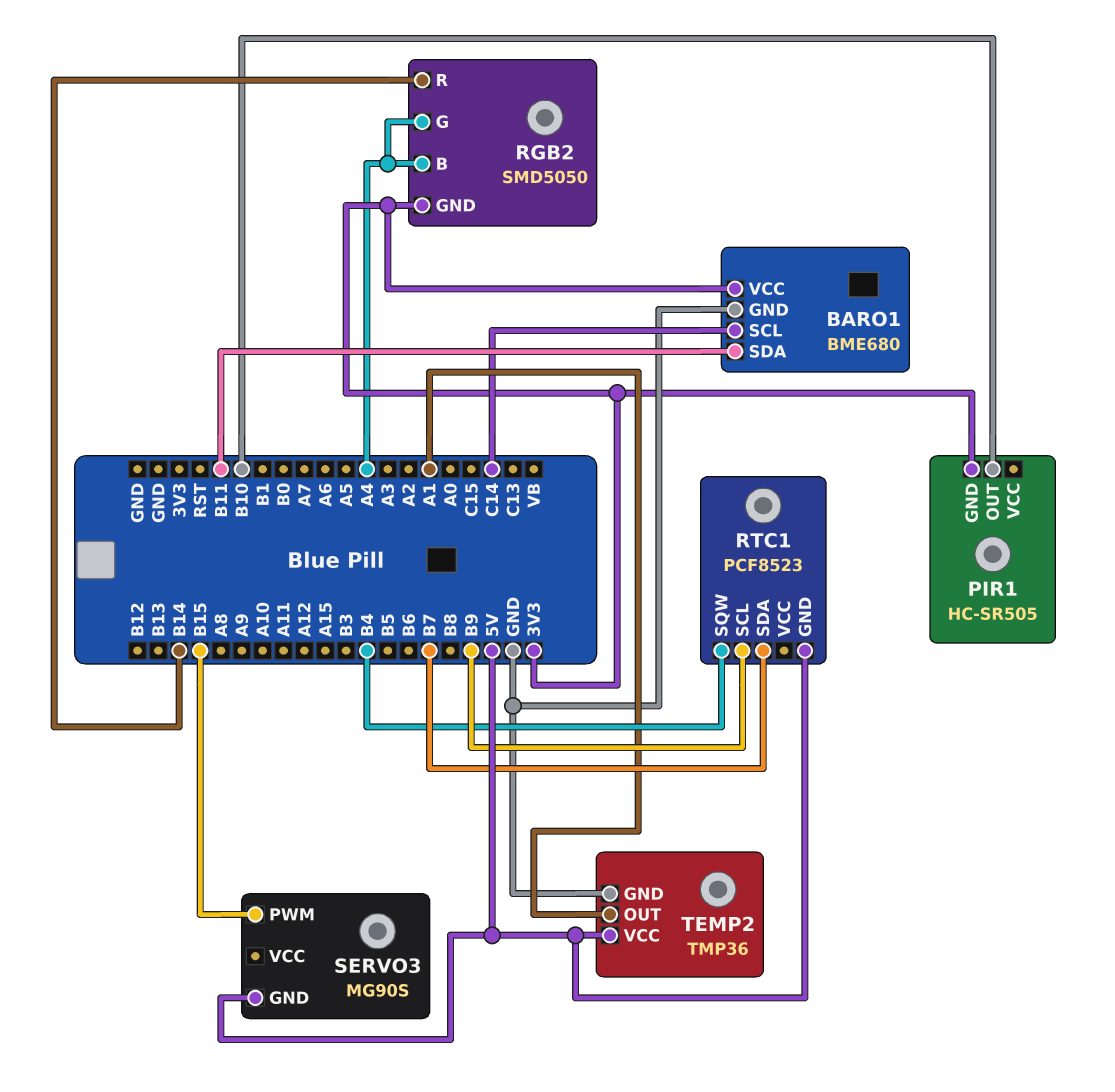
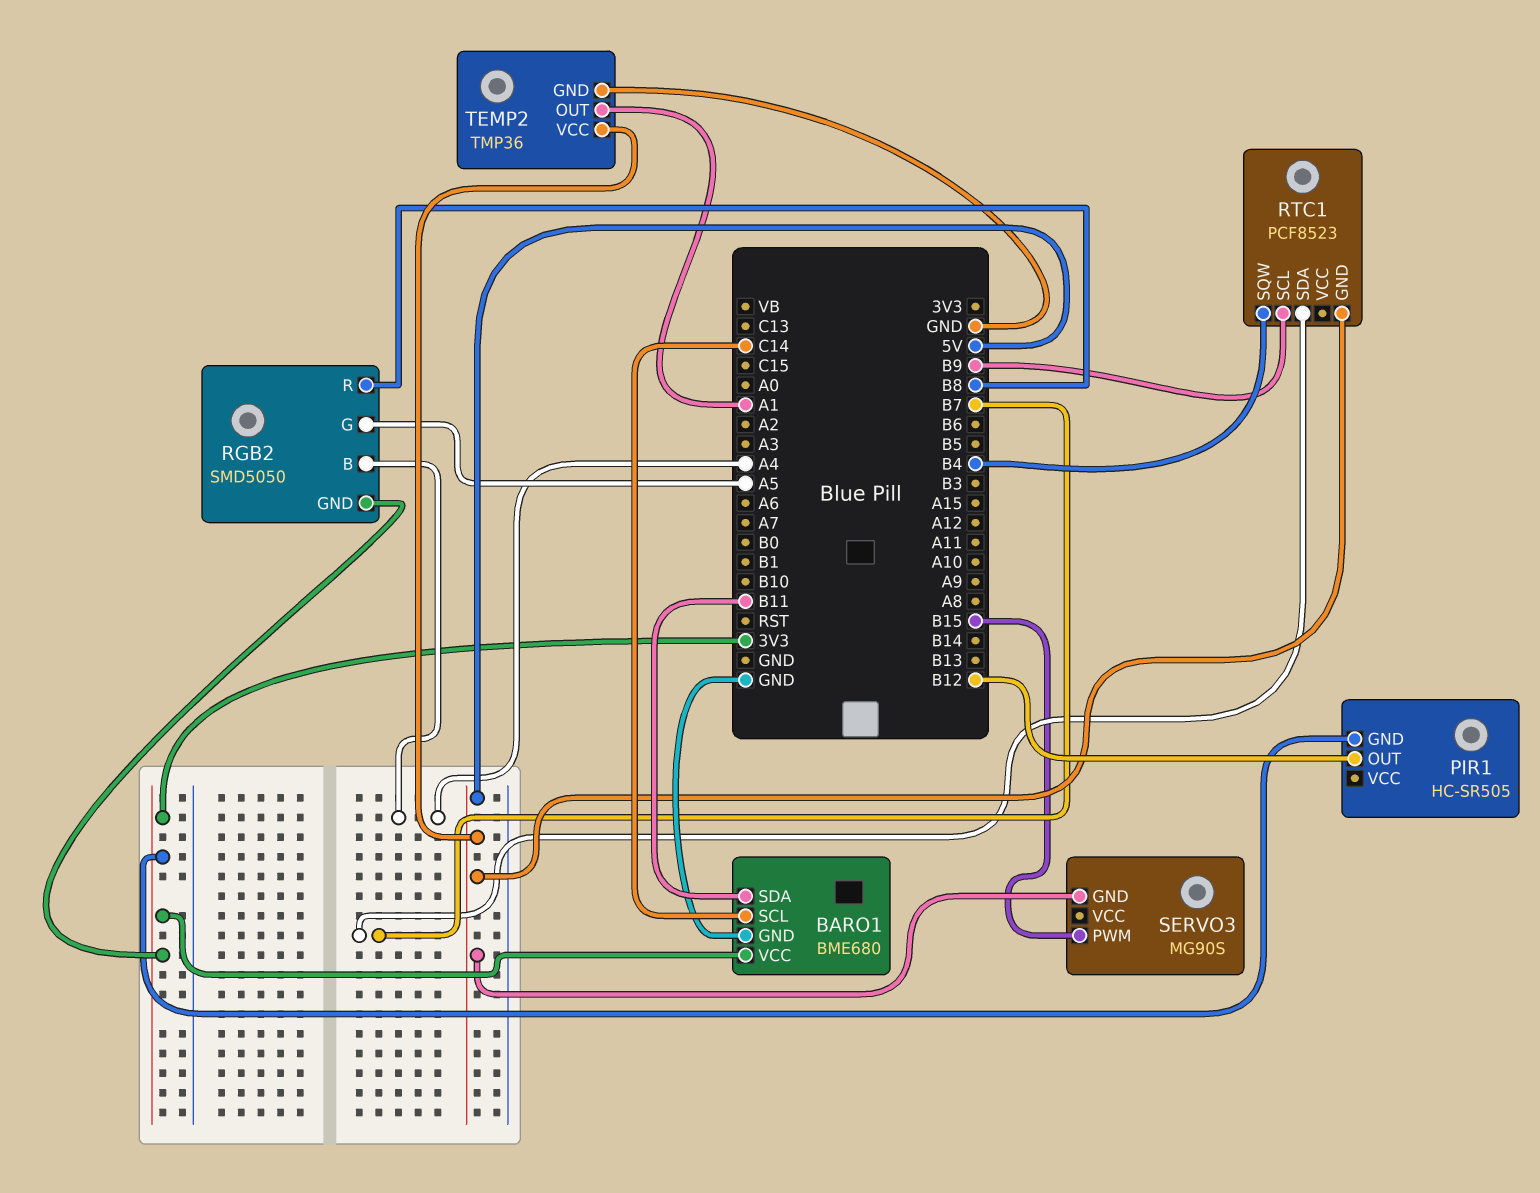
PIR1 pin OUT: B10 -> B12
RGB2 pin G: A4 -> A5
RGB2 pin R: B14 -> B8

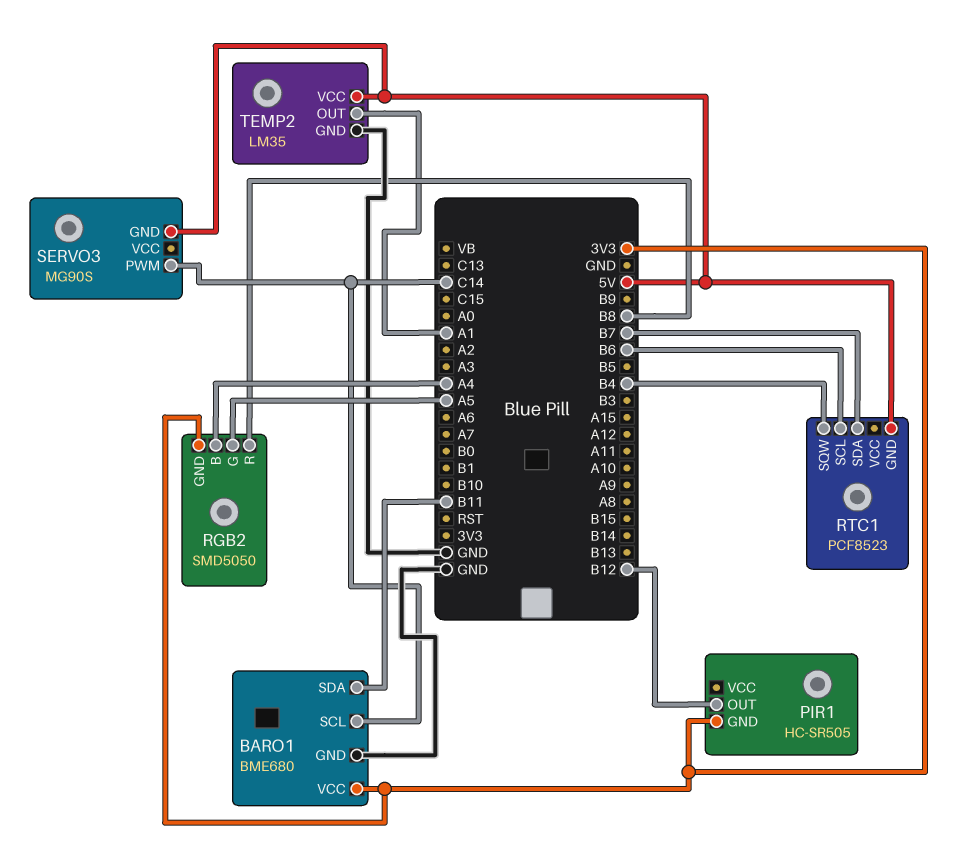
RTC1 pin SCL: B9 -> B6
SERVO3 pin PWM: B15 -> C14
TEMP2: TMP36 -> LM35

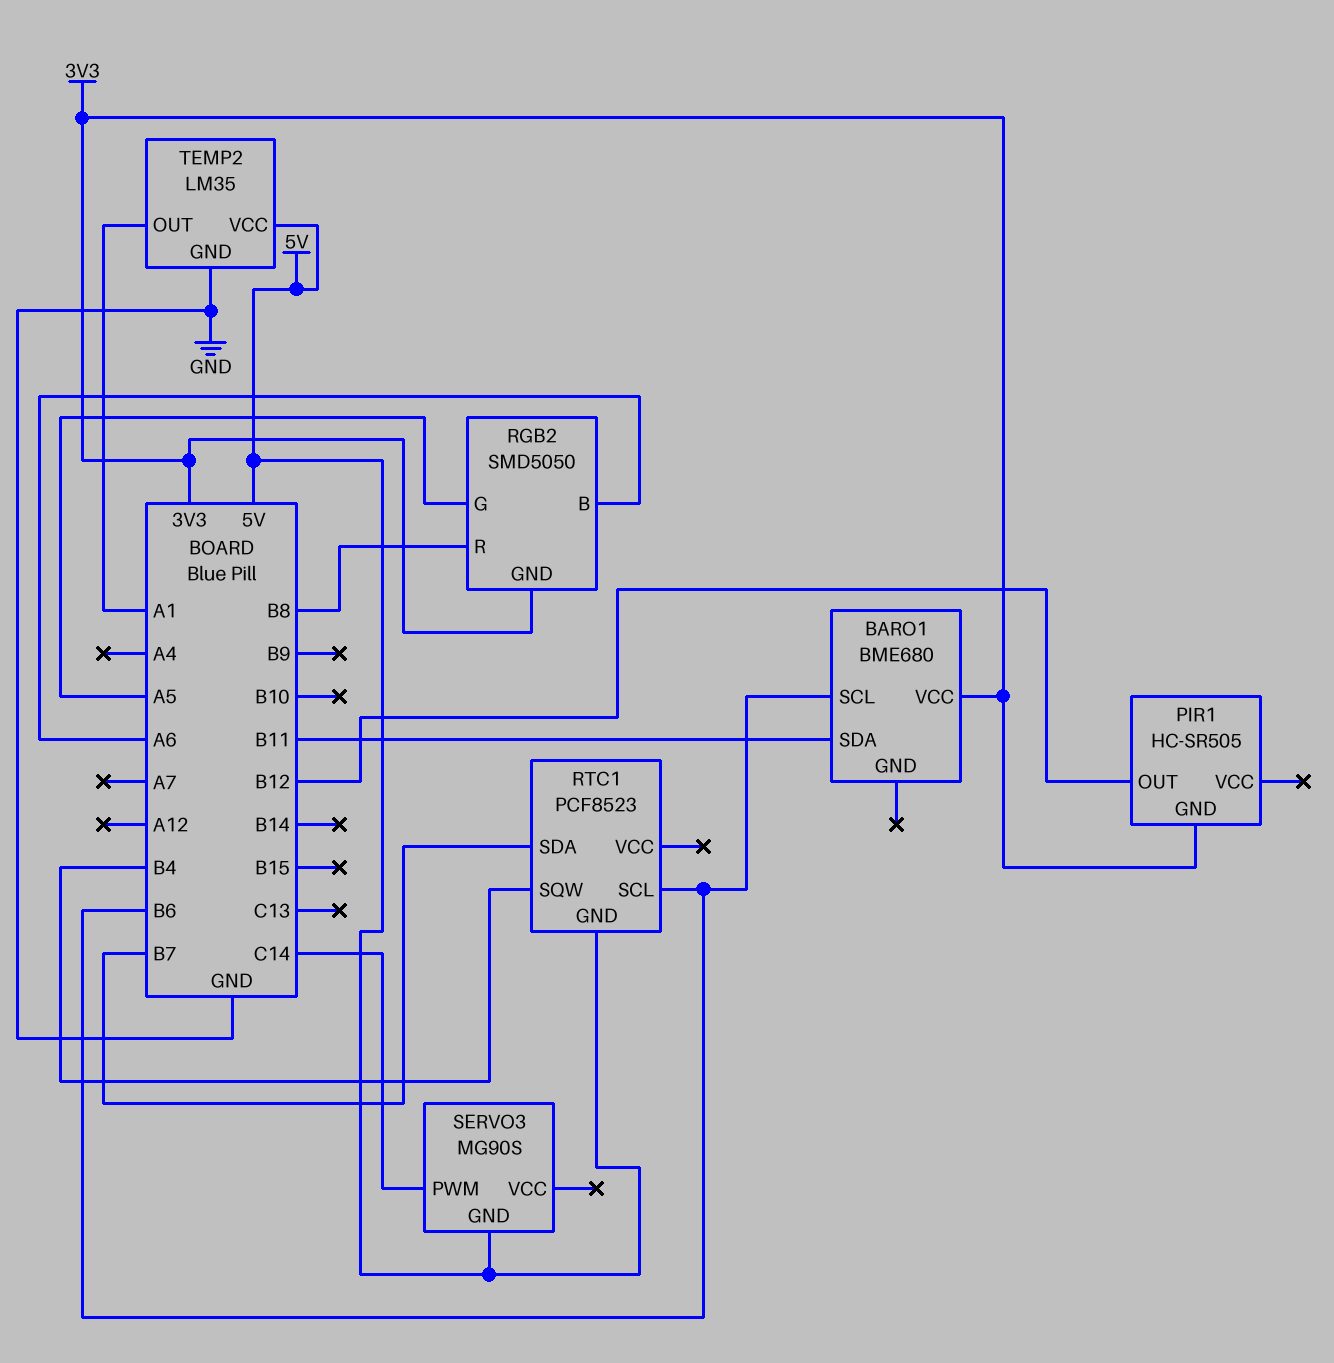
BARO1 pin GND: GND -> none
BARO1 pin SCL: C14 -> B6
RGB2 pin B: A4 -> A6

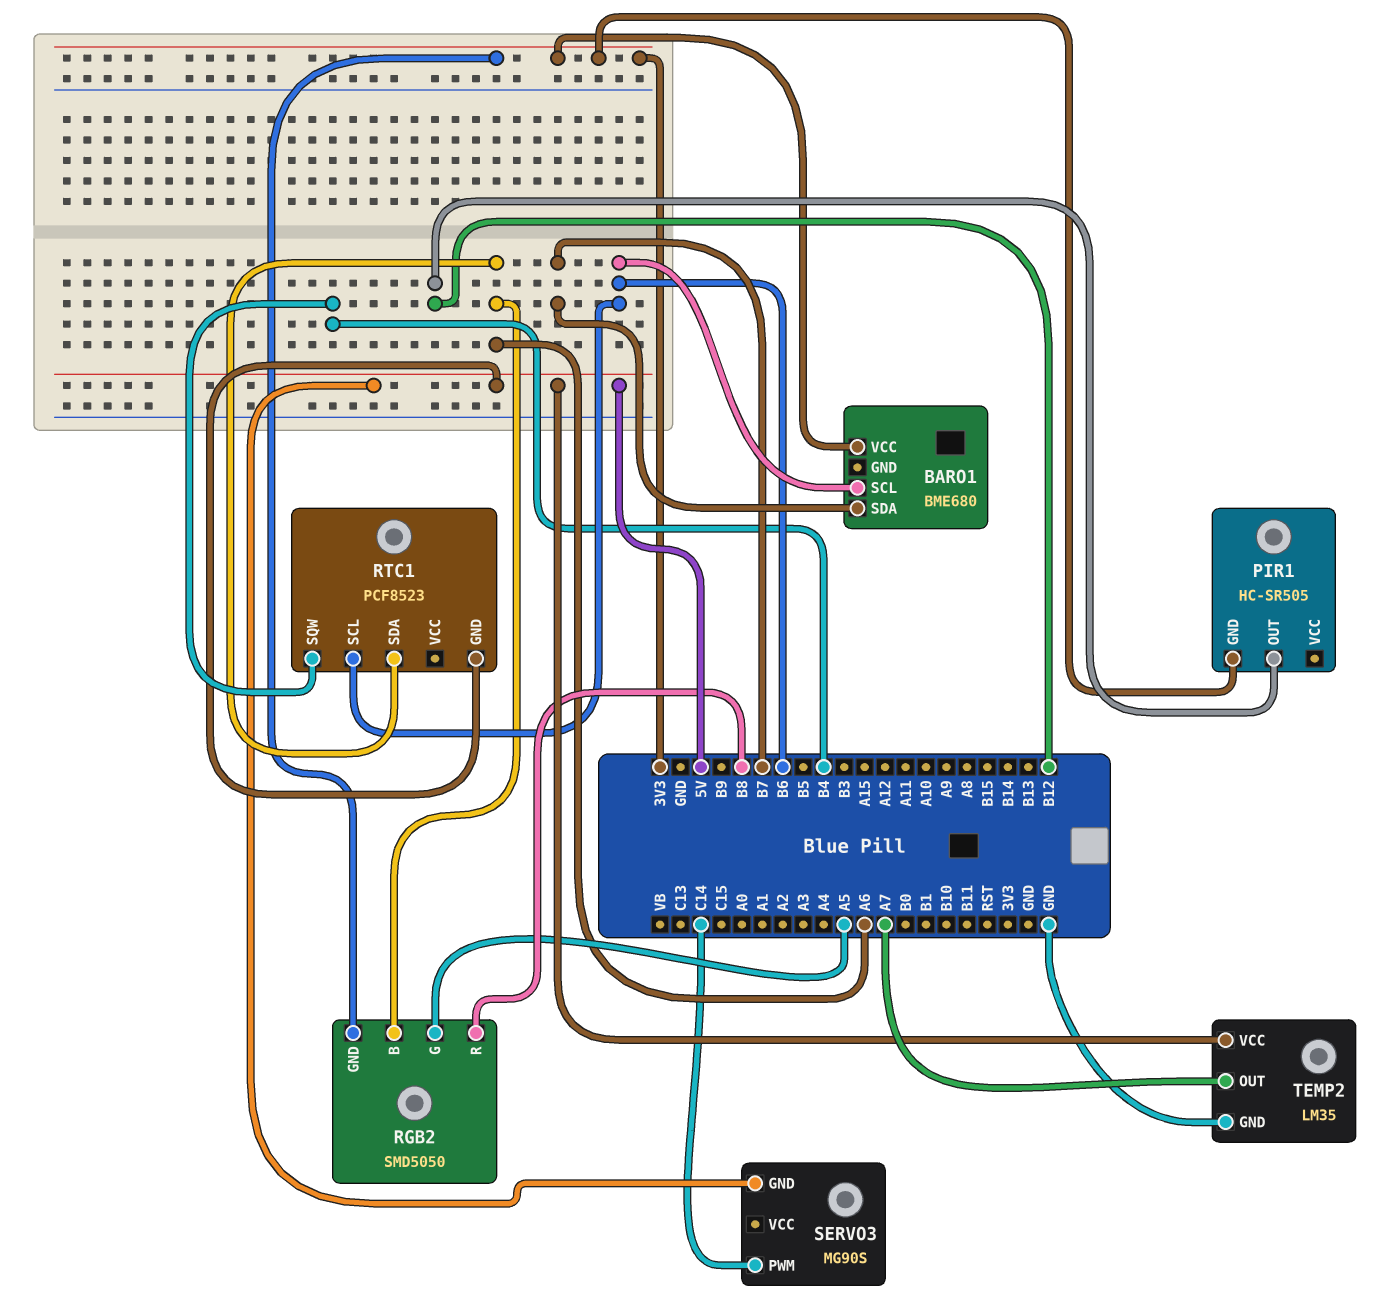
BARO1 pin SDA: B11 -> B7
RTC1 pin SDA: B7 -> A6
TEMP2 pin OUT: A1 -> A7

